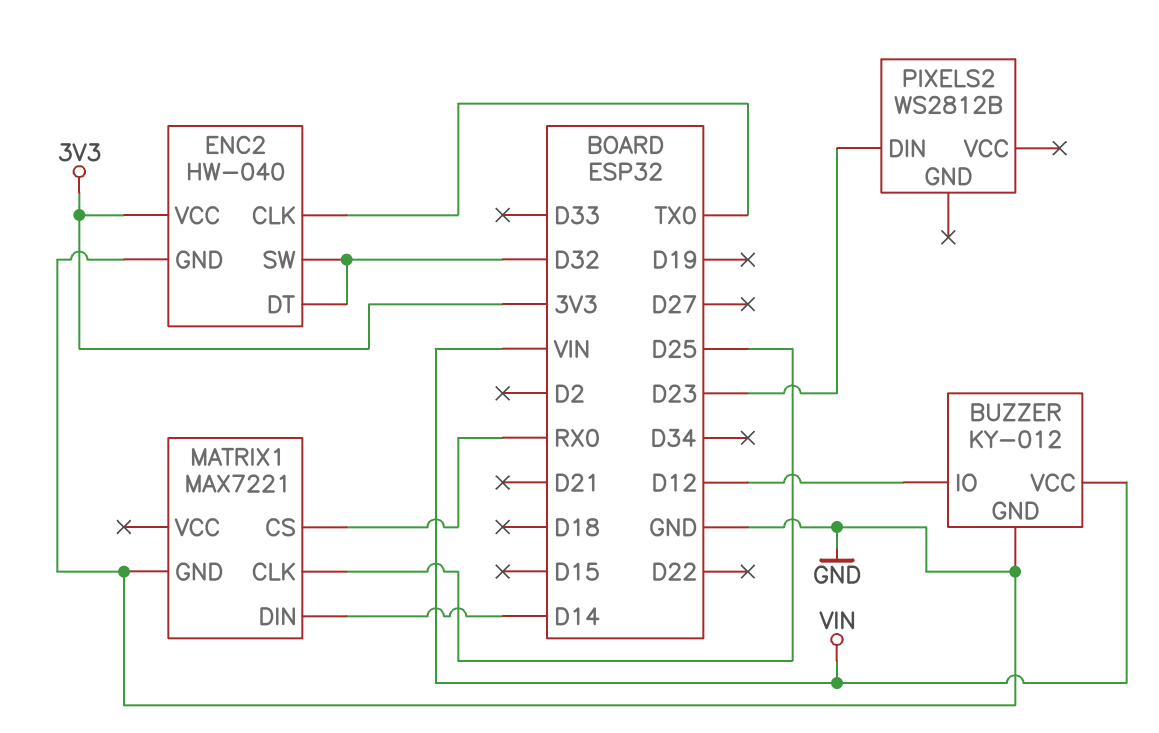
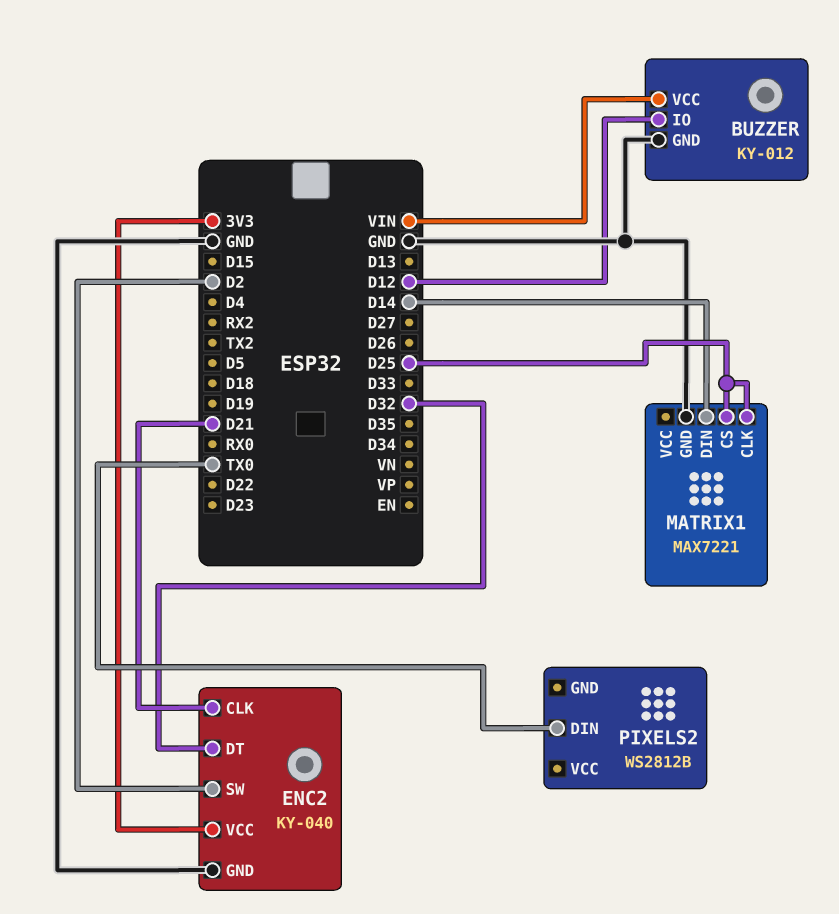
ENC2: HW-040 -> KY-040
ENC2 pin CLK: TX0 -> D21
ENC2 pin SW: D32 -> D2
MATRIX1 pin CS: RX0 -> D25
PIXELS2 pin DIN: D23 -> TX0

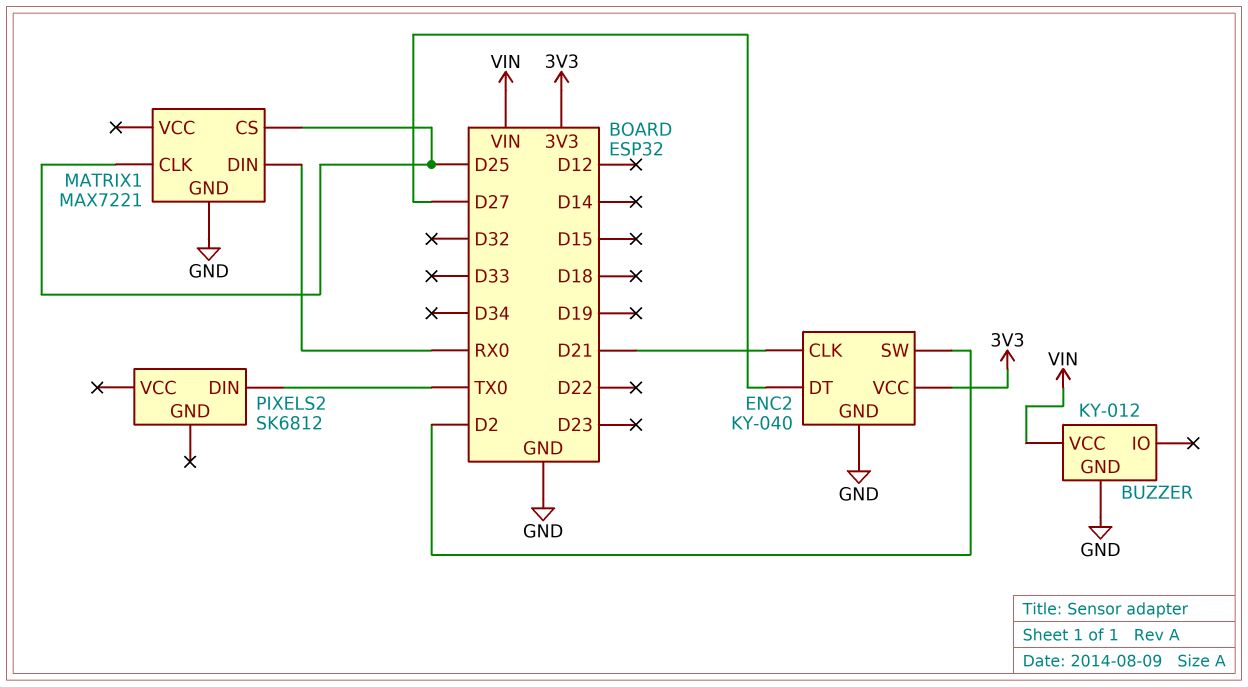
BUZZER pin IO: D12 -> none
ENC2 pin DT: D32 -> D27
MATRIX1 pin DIN: D14 -> RX0
PIXELS2: WS2812B -> SK6812

